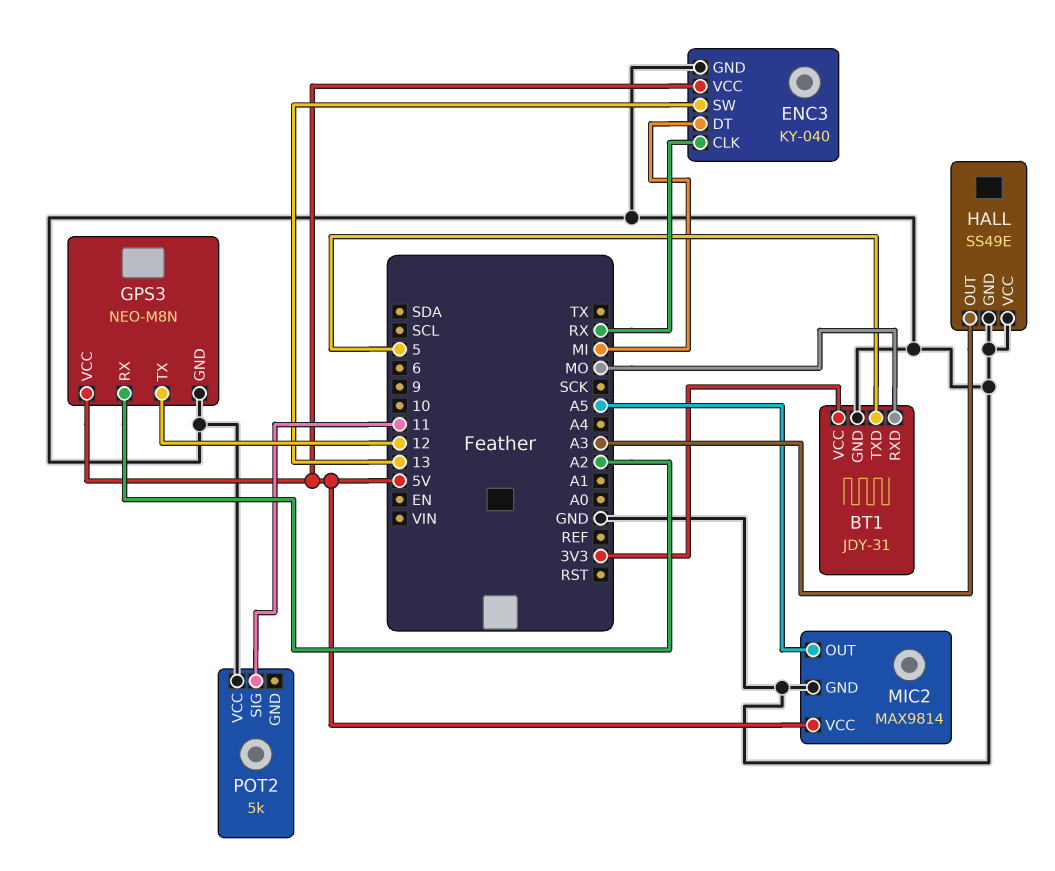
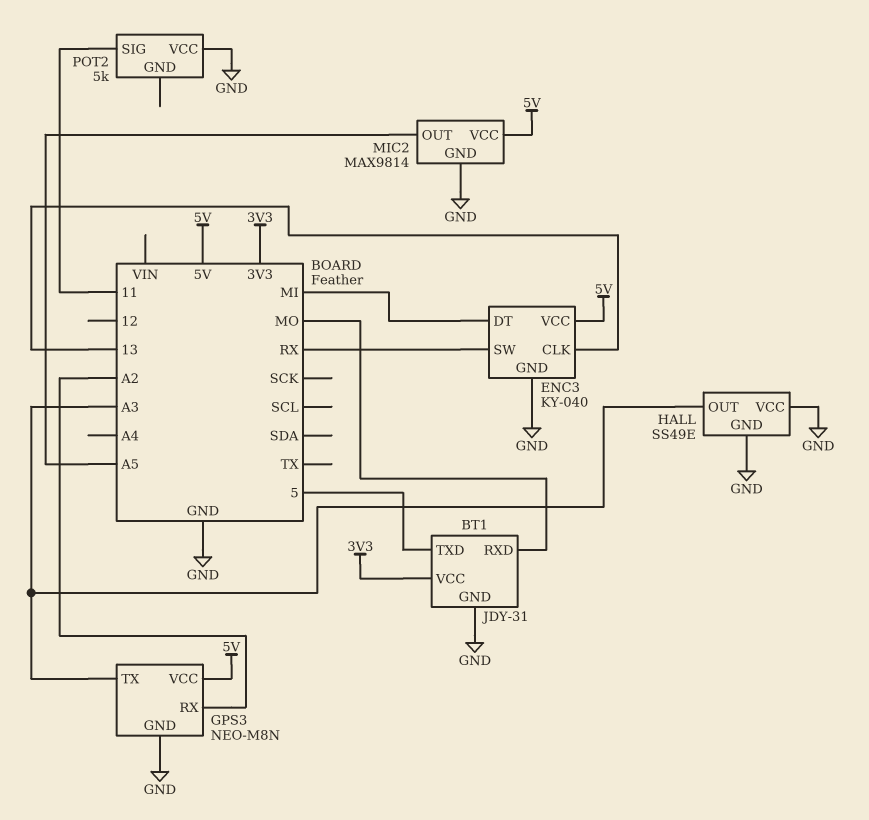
ENC3 pin CLK: RX -> 13
ENC3 pin SW: 13 -> RX
GPS3 pin TX: 12 -> A3

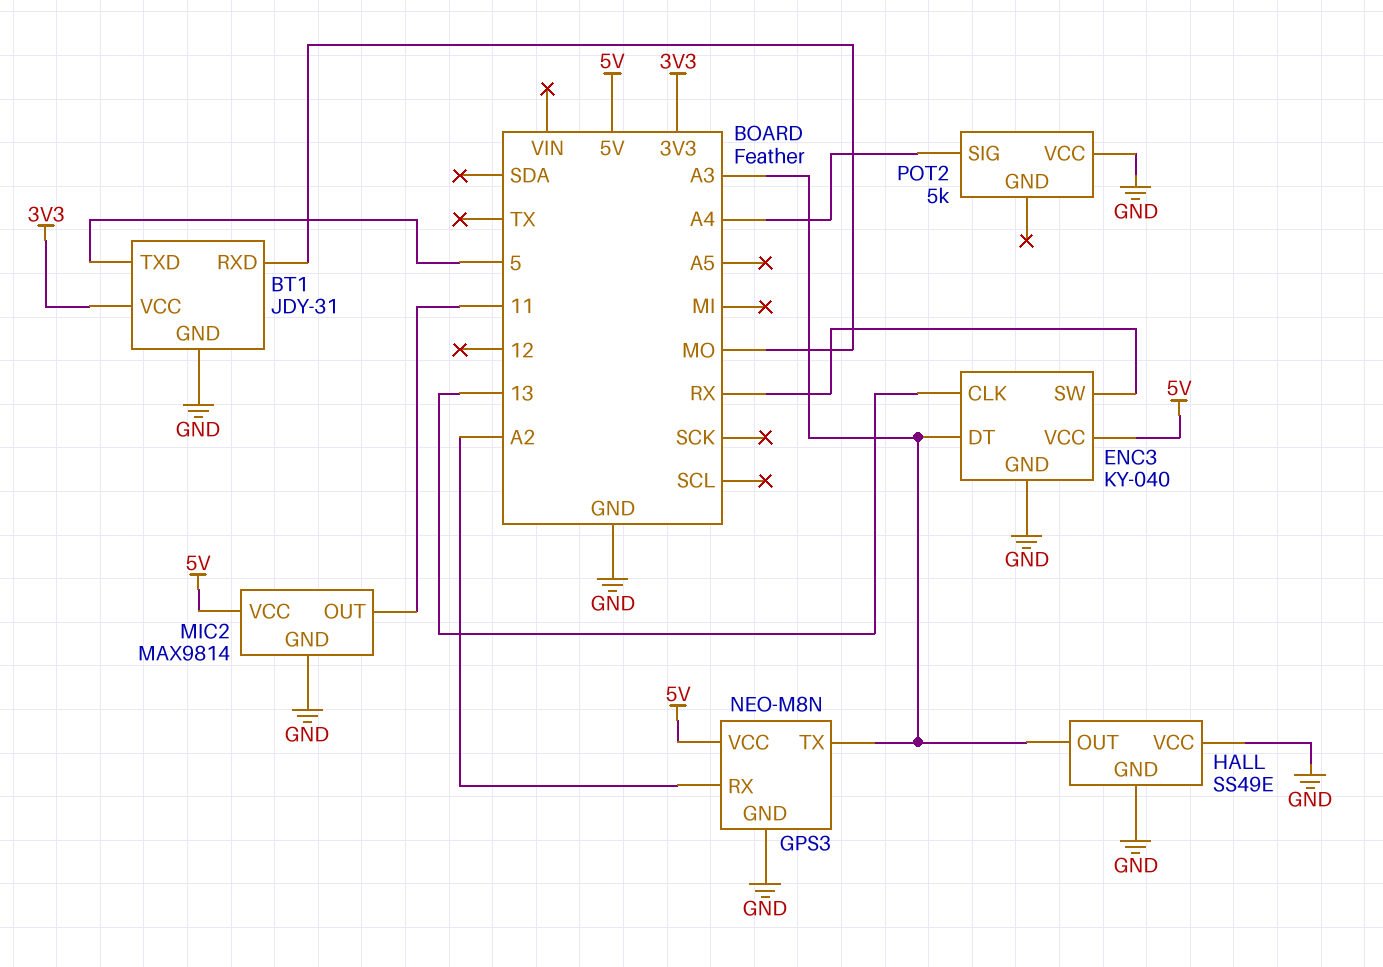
ENC3 pin DT: MI -> A3
MIC2 pin OUT: A5 -> 11
POT2 pin SIG: 11 -> A4

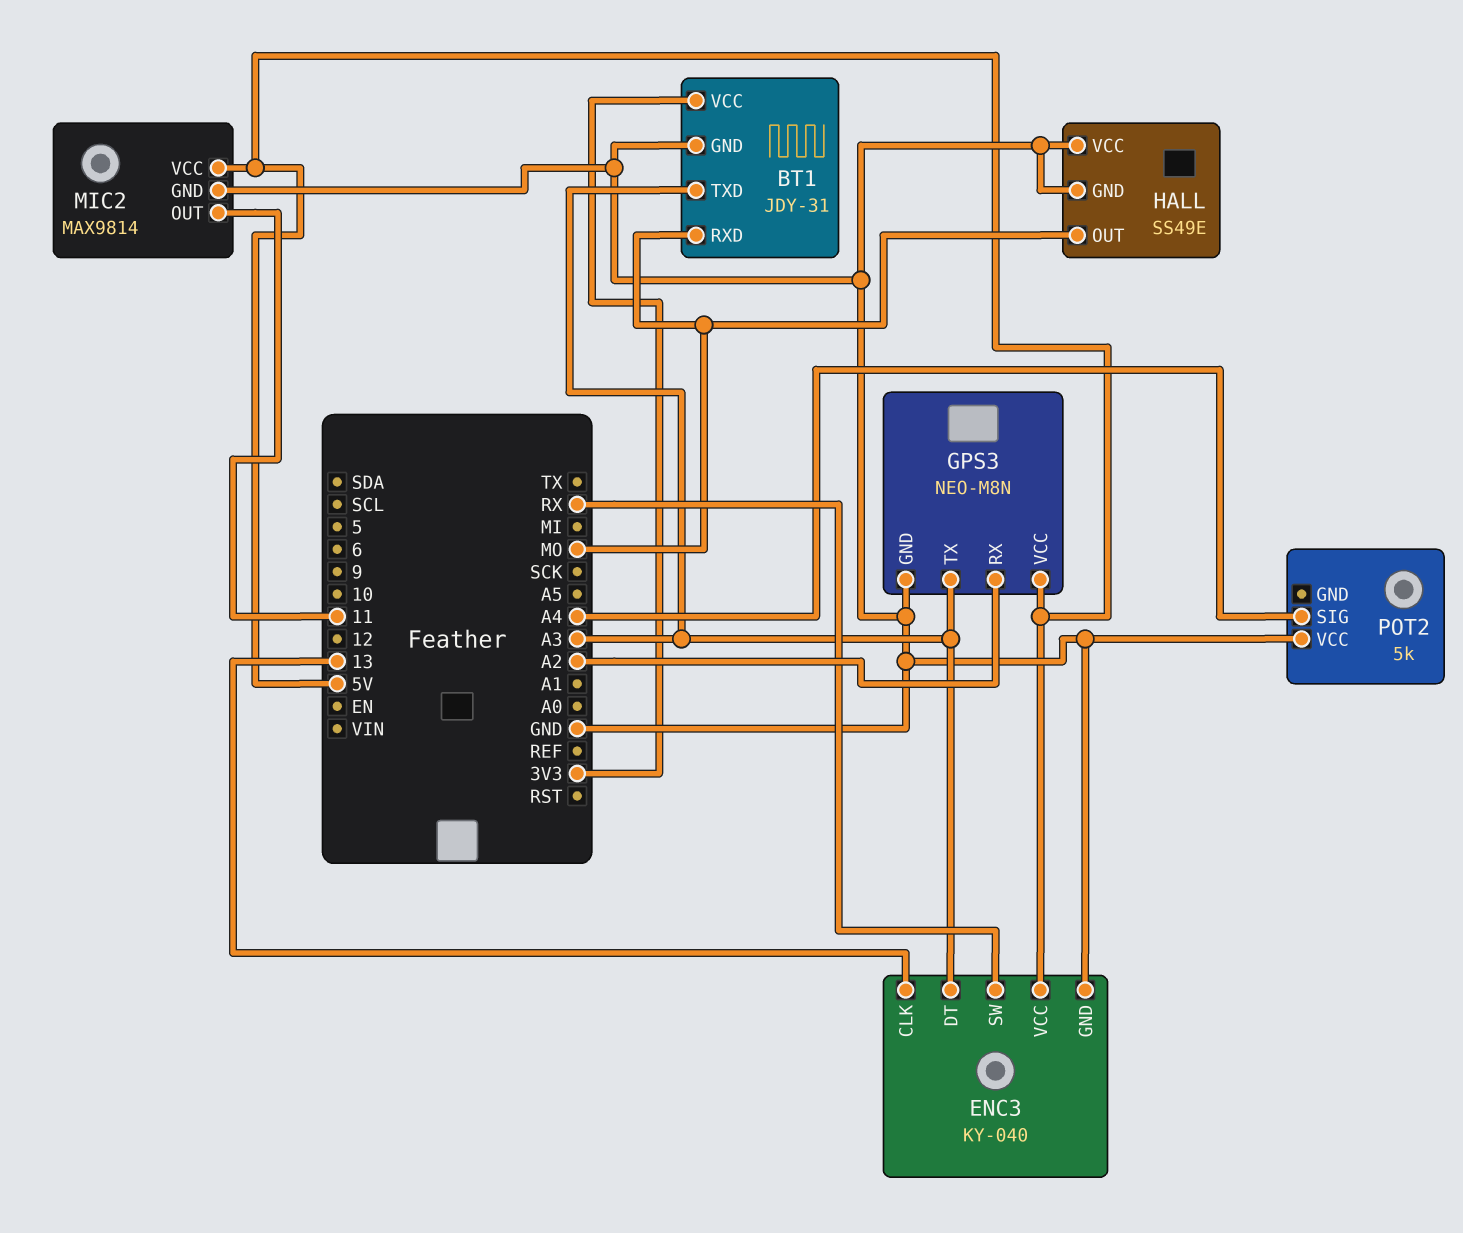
BT1 pin TXD: 5 -> A3
HALL pin OUT: A3 -> MO

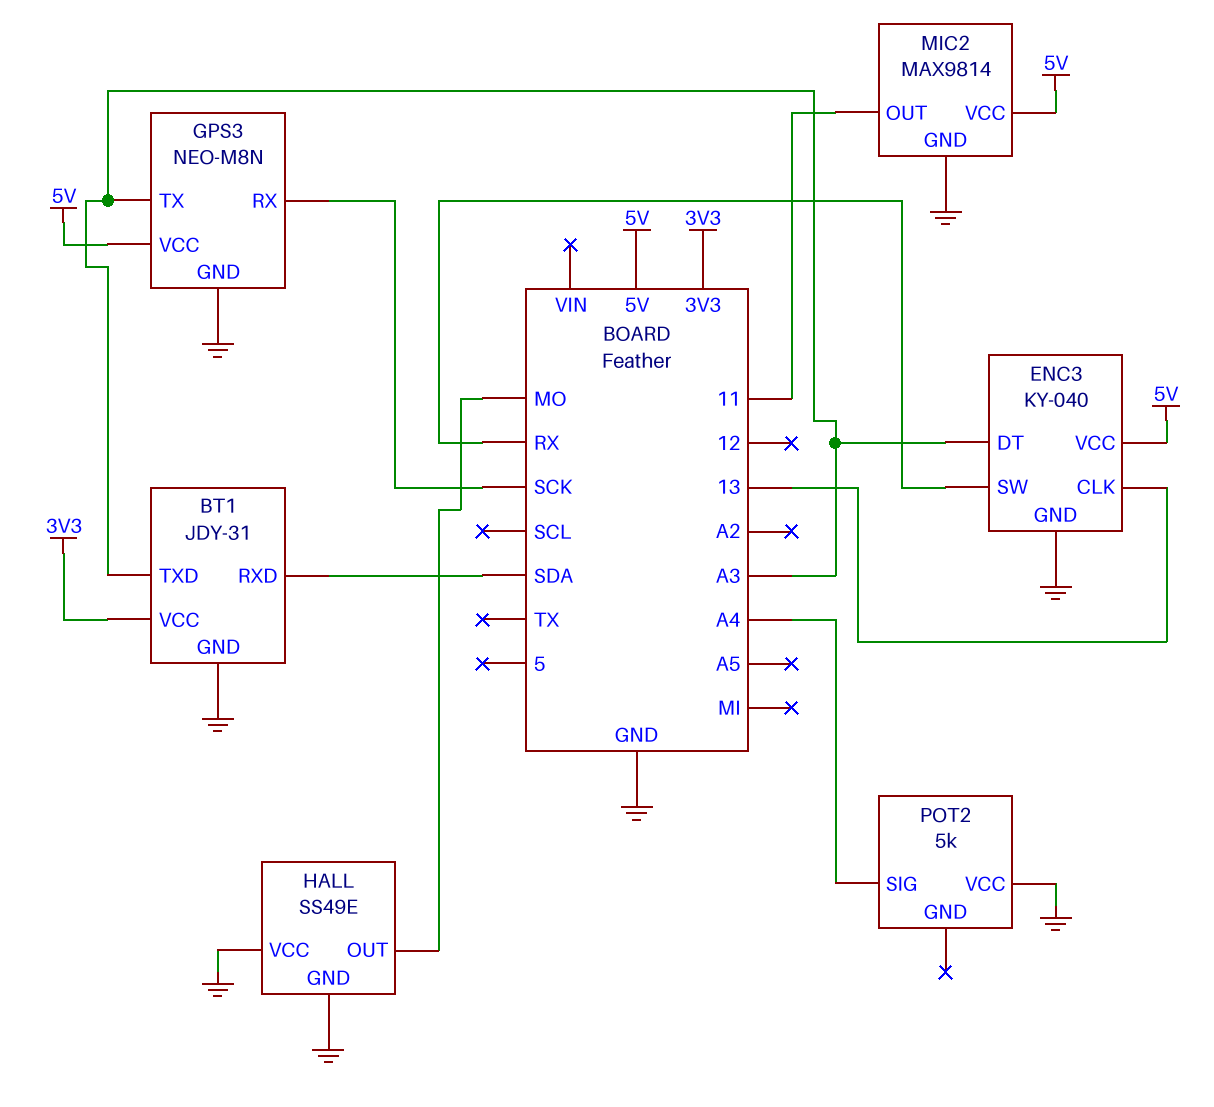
BT1 pin RXD: MO -> SDA
GPS3 pin RX: A2 -> SCK

